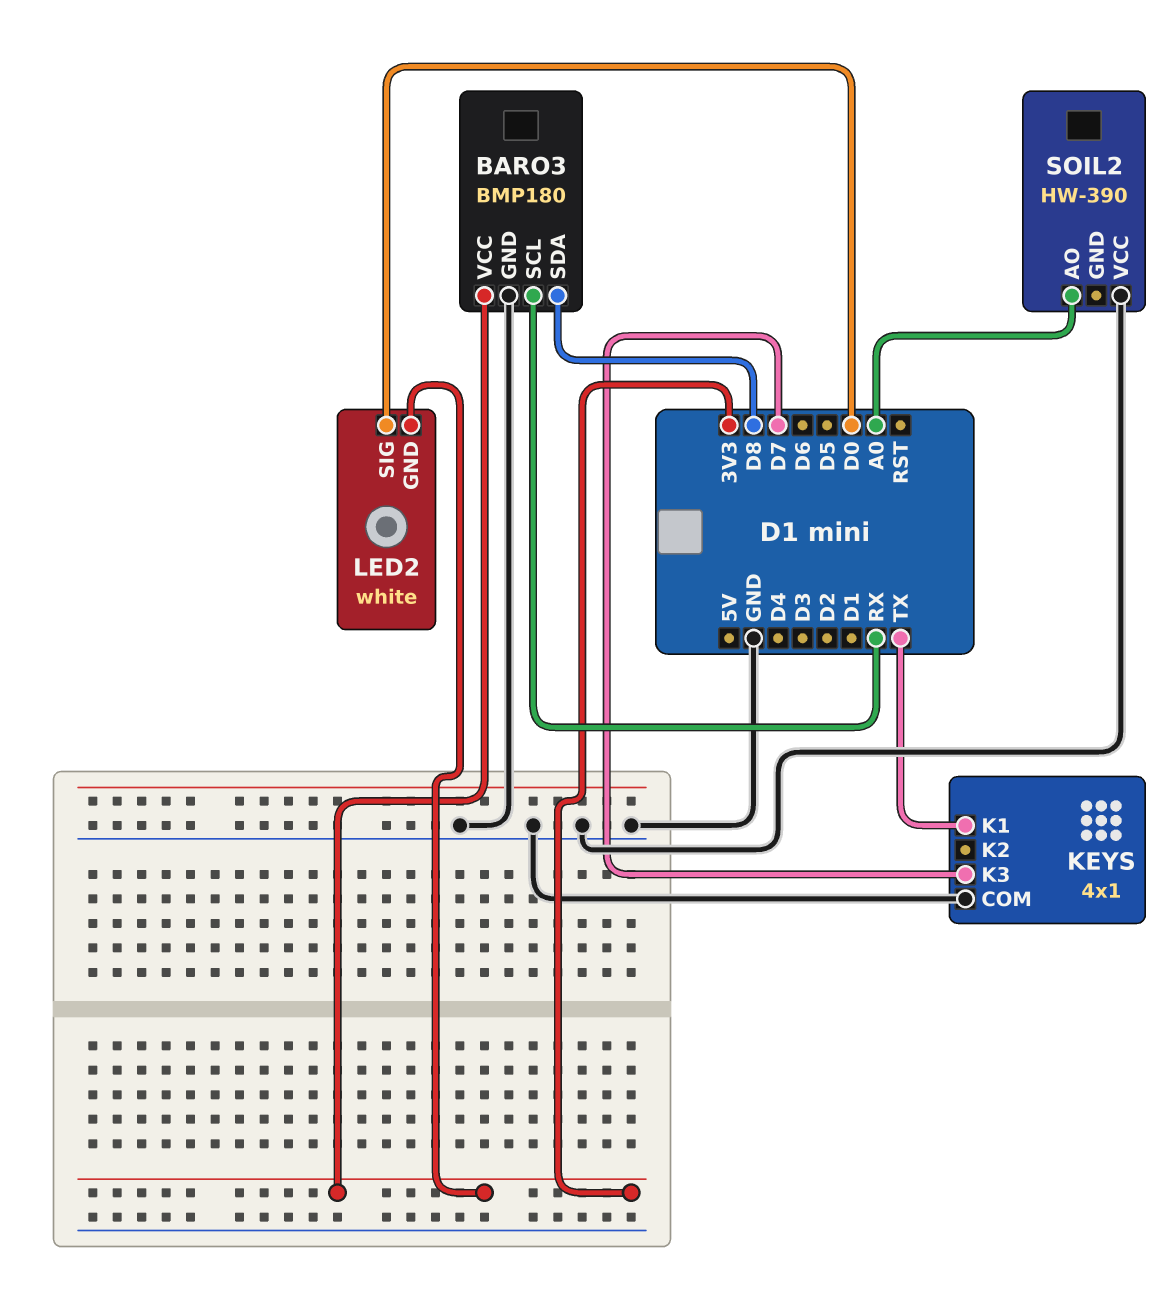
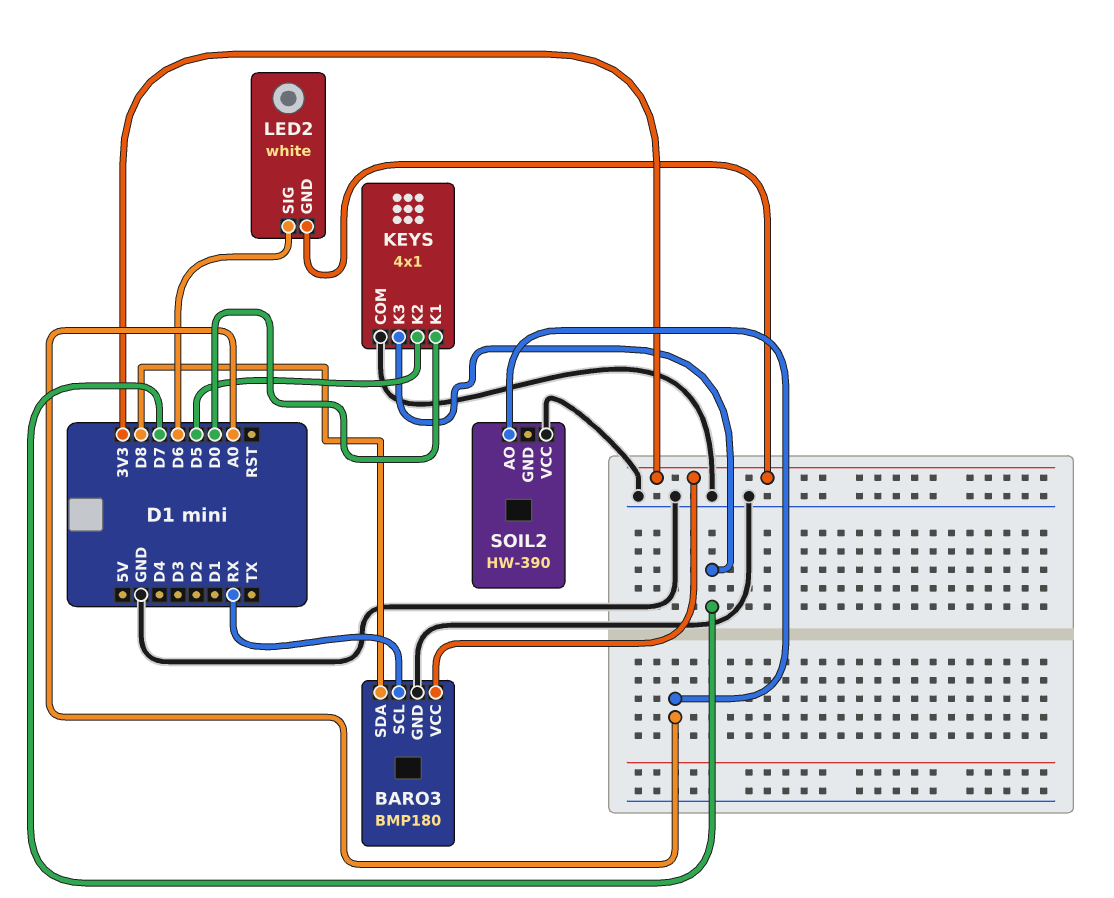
KEYS pin K1: TX -> D0
KEYS pin K2: none -> D5
LED2 pin SIG: D0 -> D6

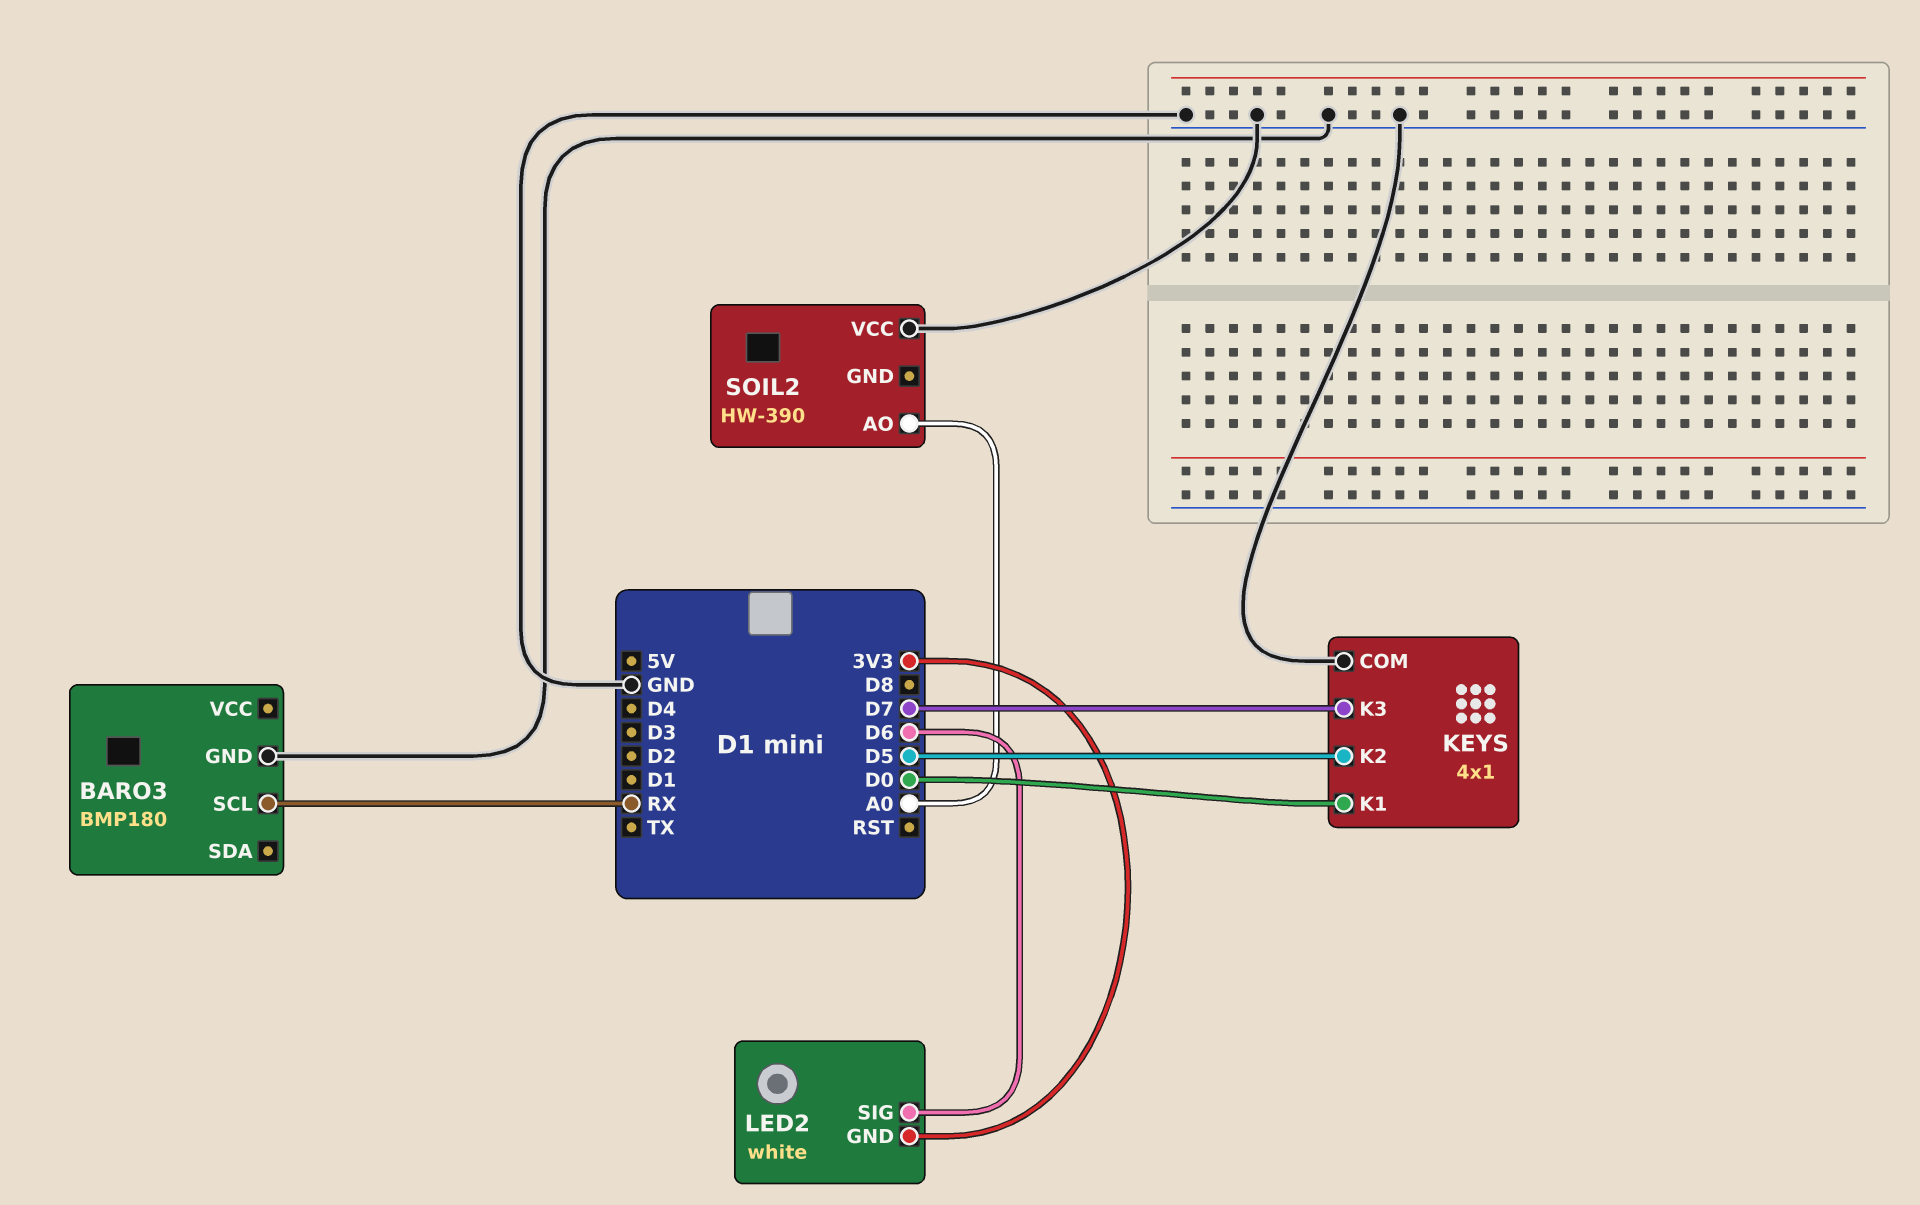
BARO3 pin SDA: D8 -> none
BARO3 pin VCC: 3V3 -> none

